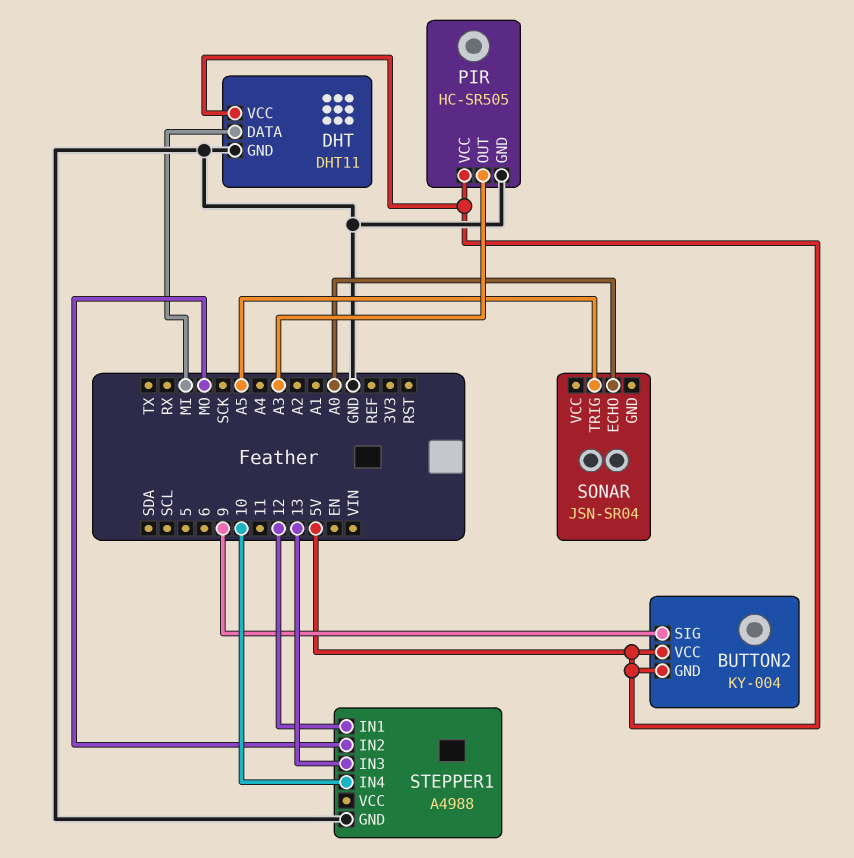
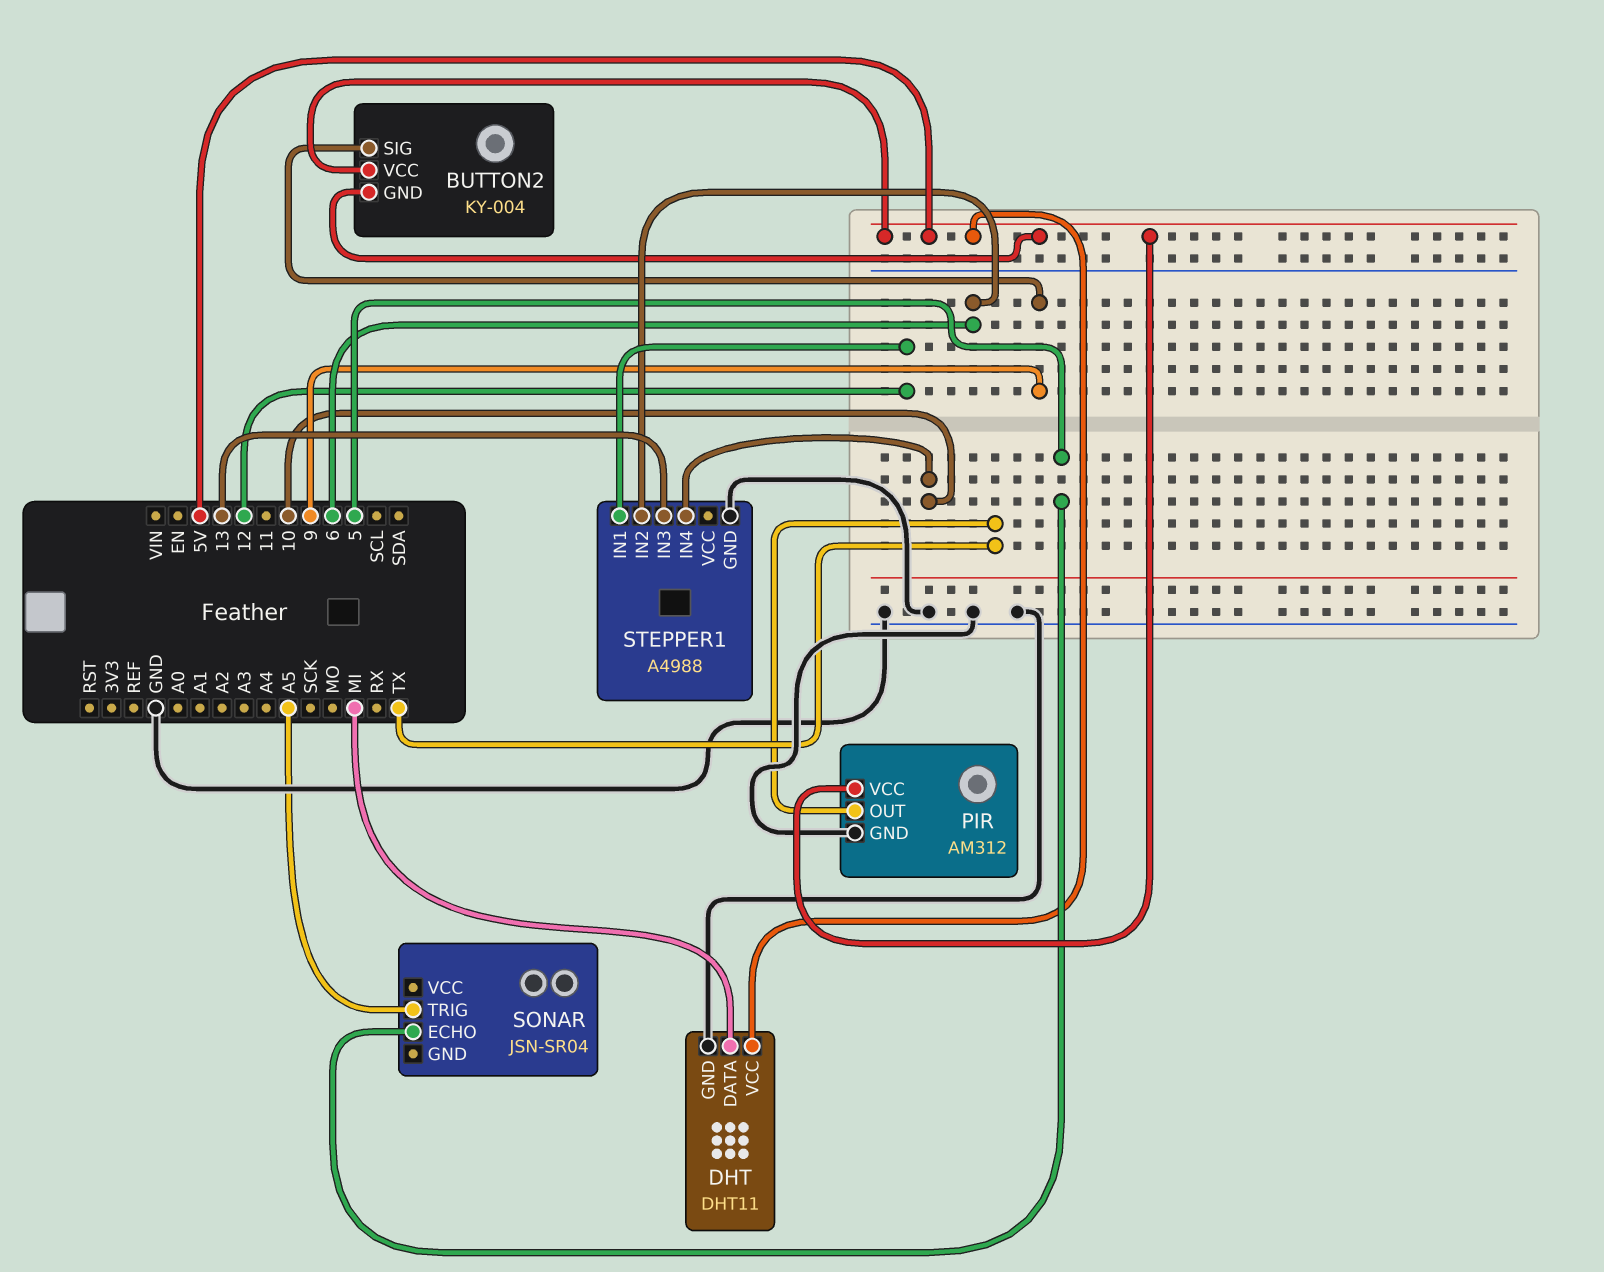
PIR: HC-SR505 -> AM312
PIR pin OUT: A3 -> TX
SONAR pin ECHO: A0 -> 5
STEPPER1 pin IN2: MO -> 6

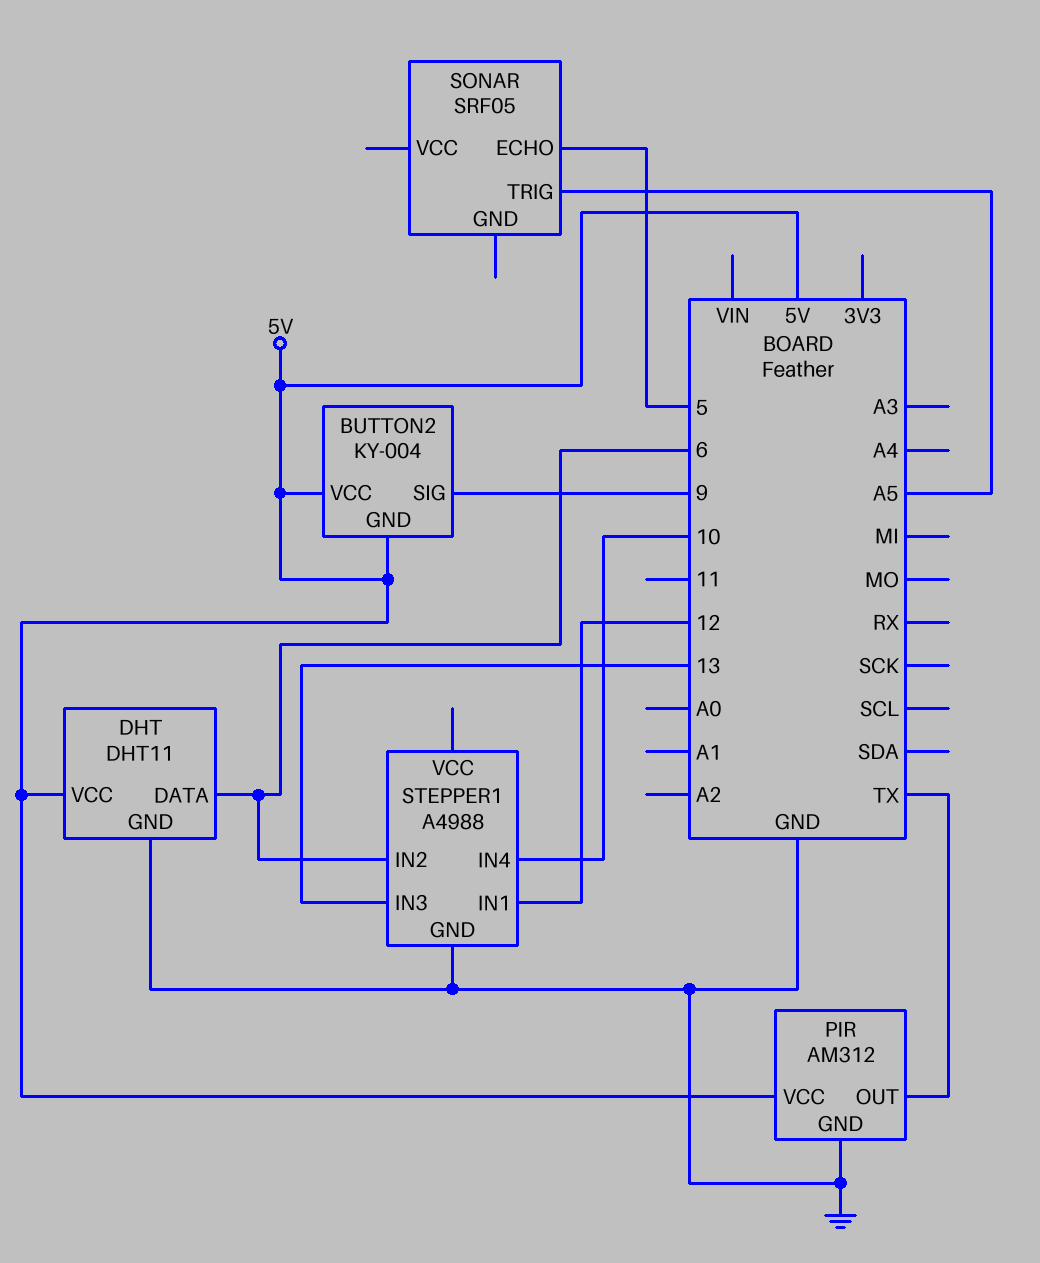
DHT pin DATA: MI -> 6
SONAR: JSN-SR04 -> SRF05

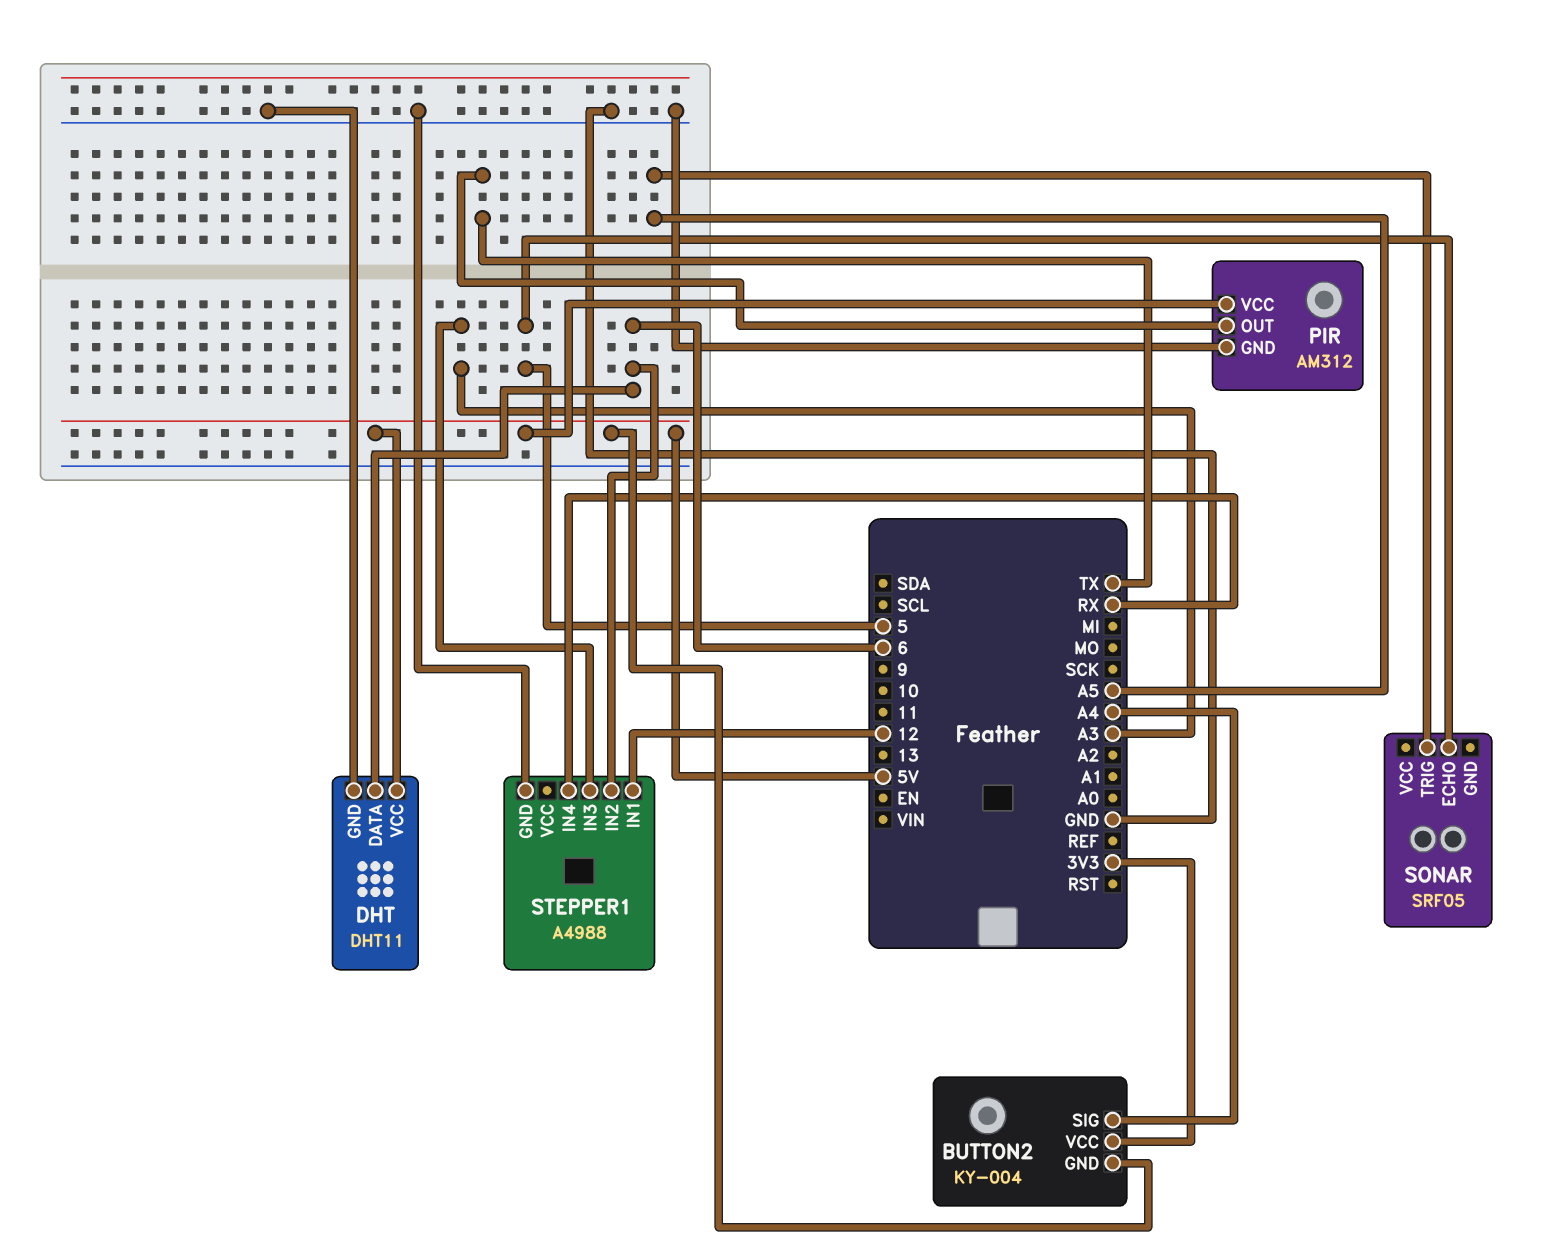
BUTTON2 pin SIG: 9 -> A4
BUTTON2 pin VCC: 5V -> 3V3
STEPPER1 pin IN3: 13 -> A3
STEPPER1 pin IN4: 10 -> RX

